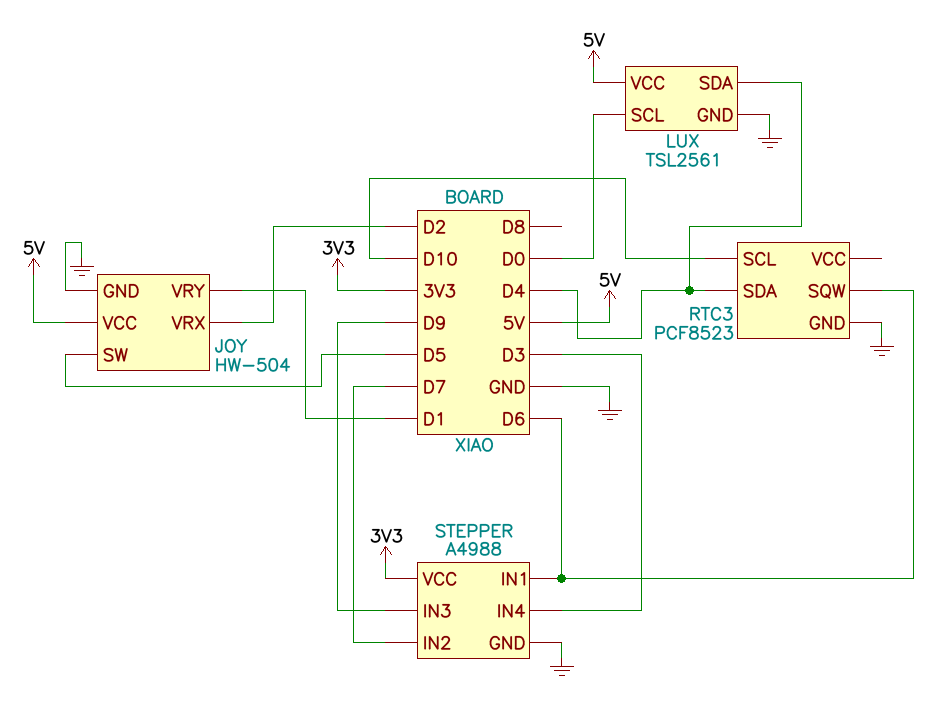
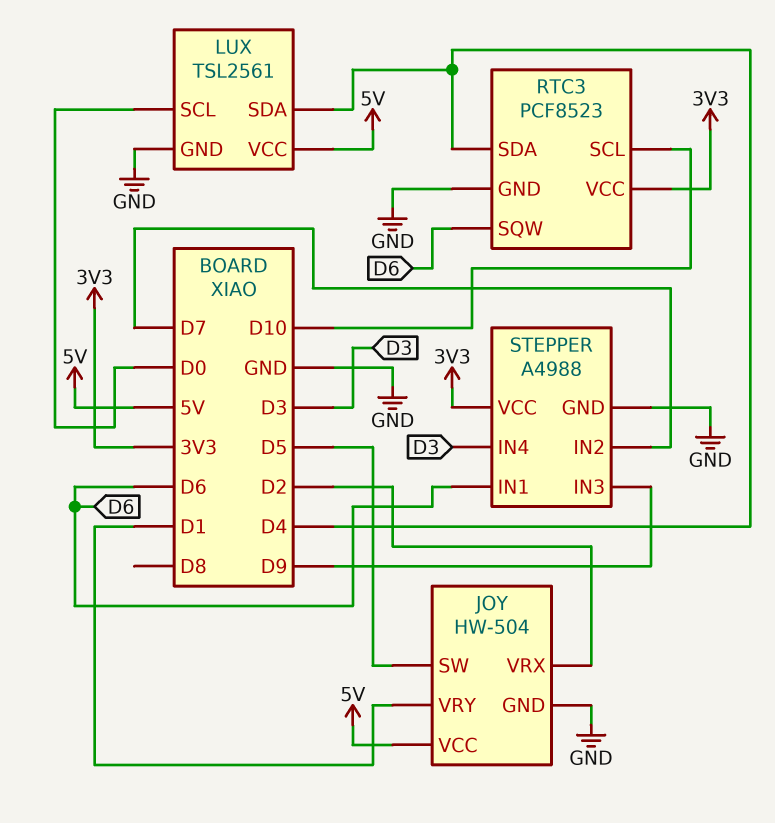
RTC3 pin VCC: none -> 3V3

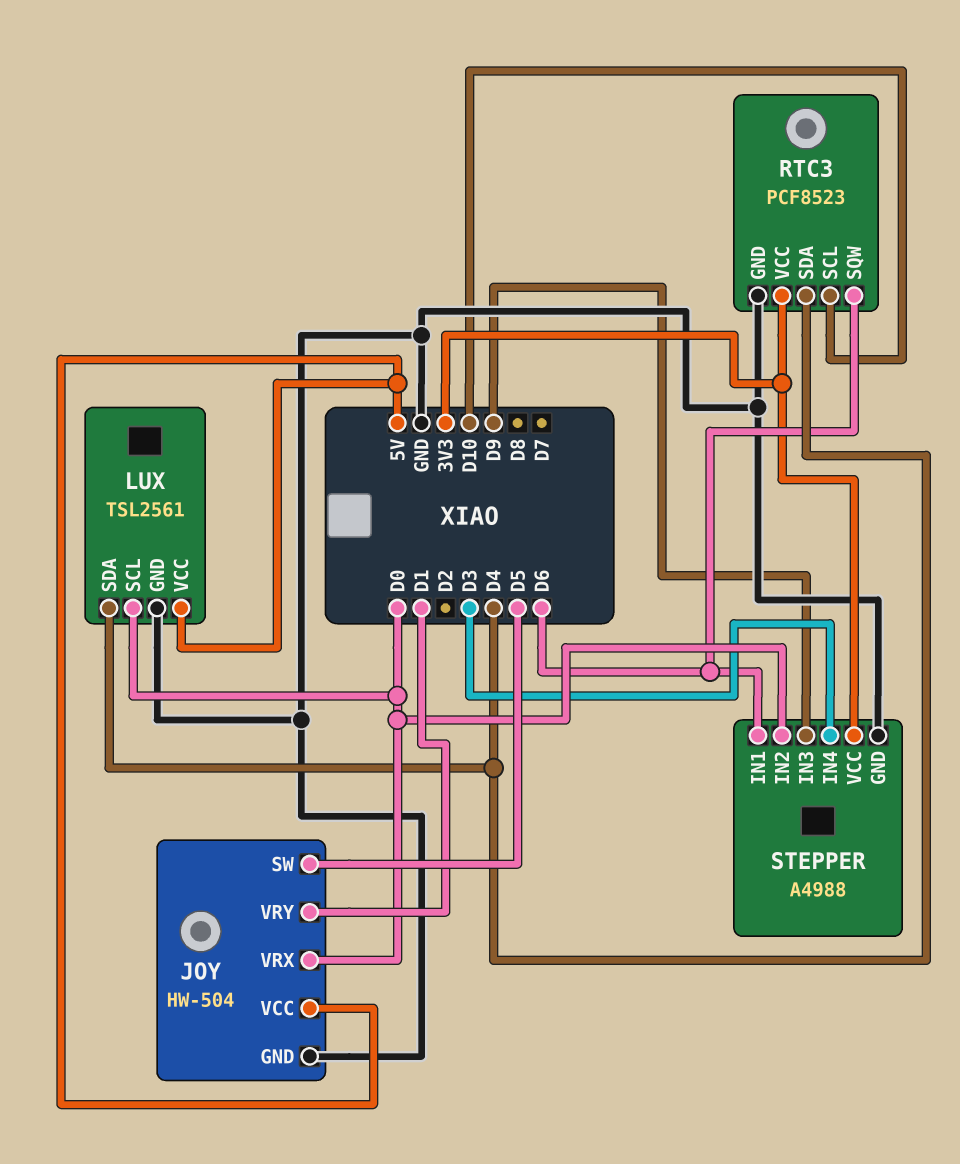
JOY pin VRX: D2 -> D0
STEPPER pin IN2: D7 -> D0

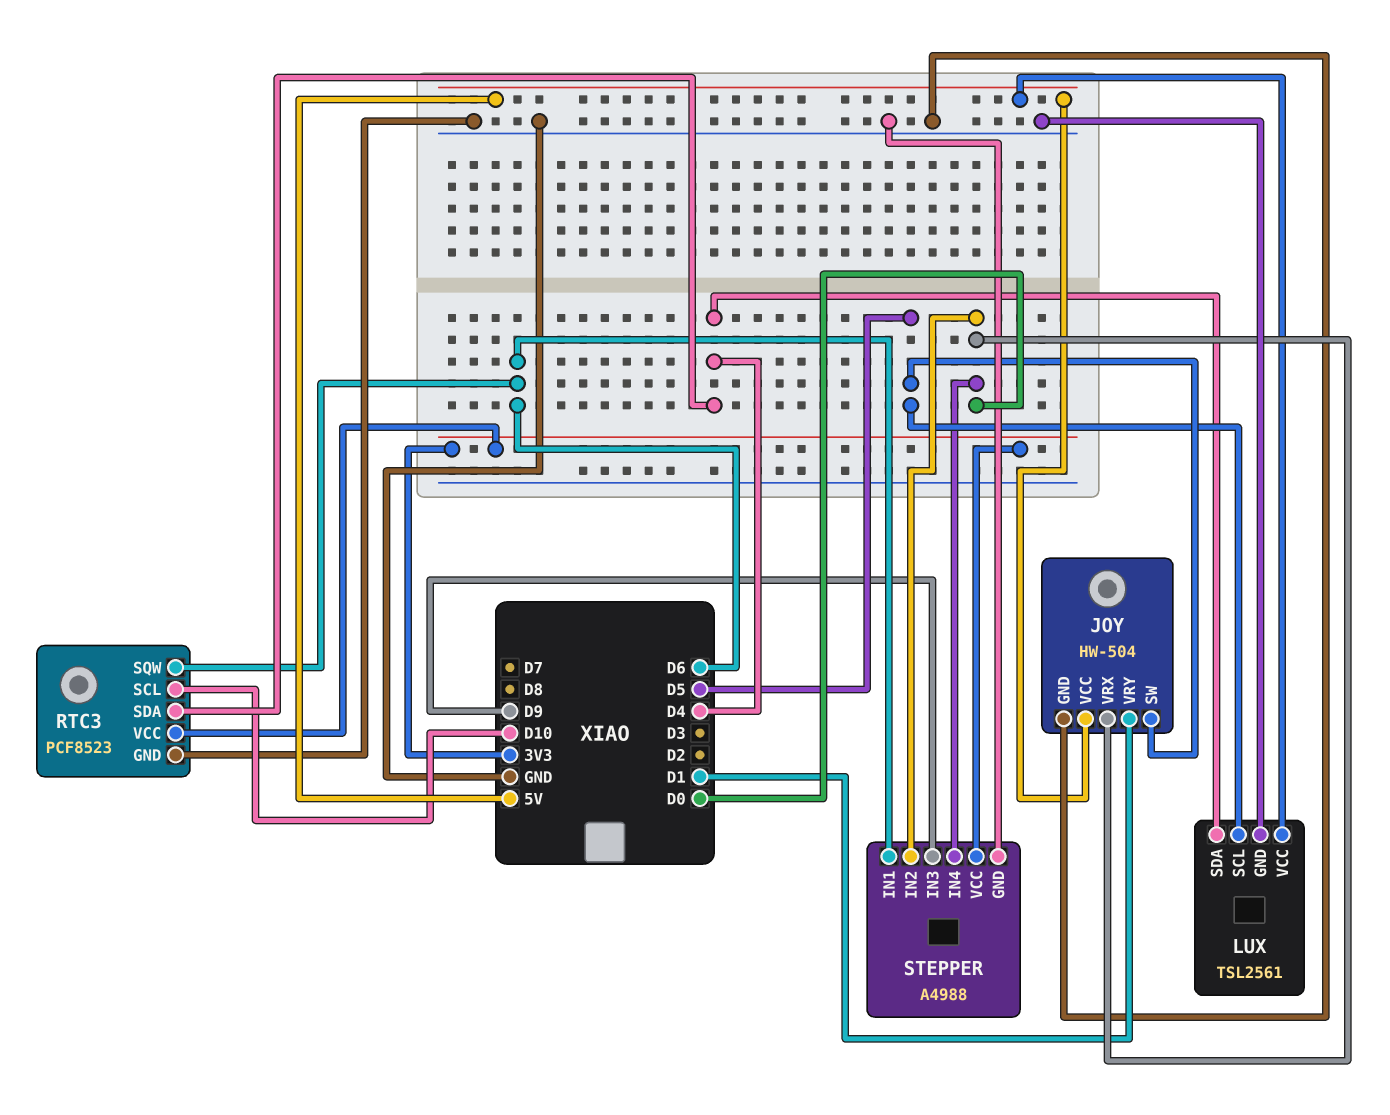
LUX pin SCL: D0 -> D5
STEPPER pin IN4: D3 -> D0

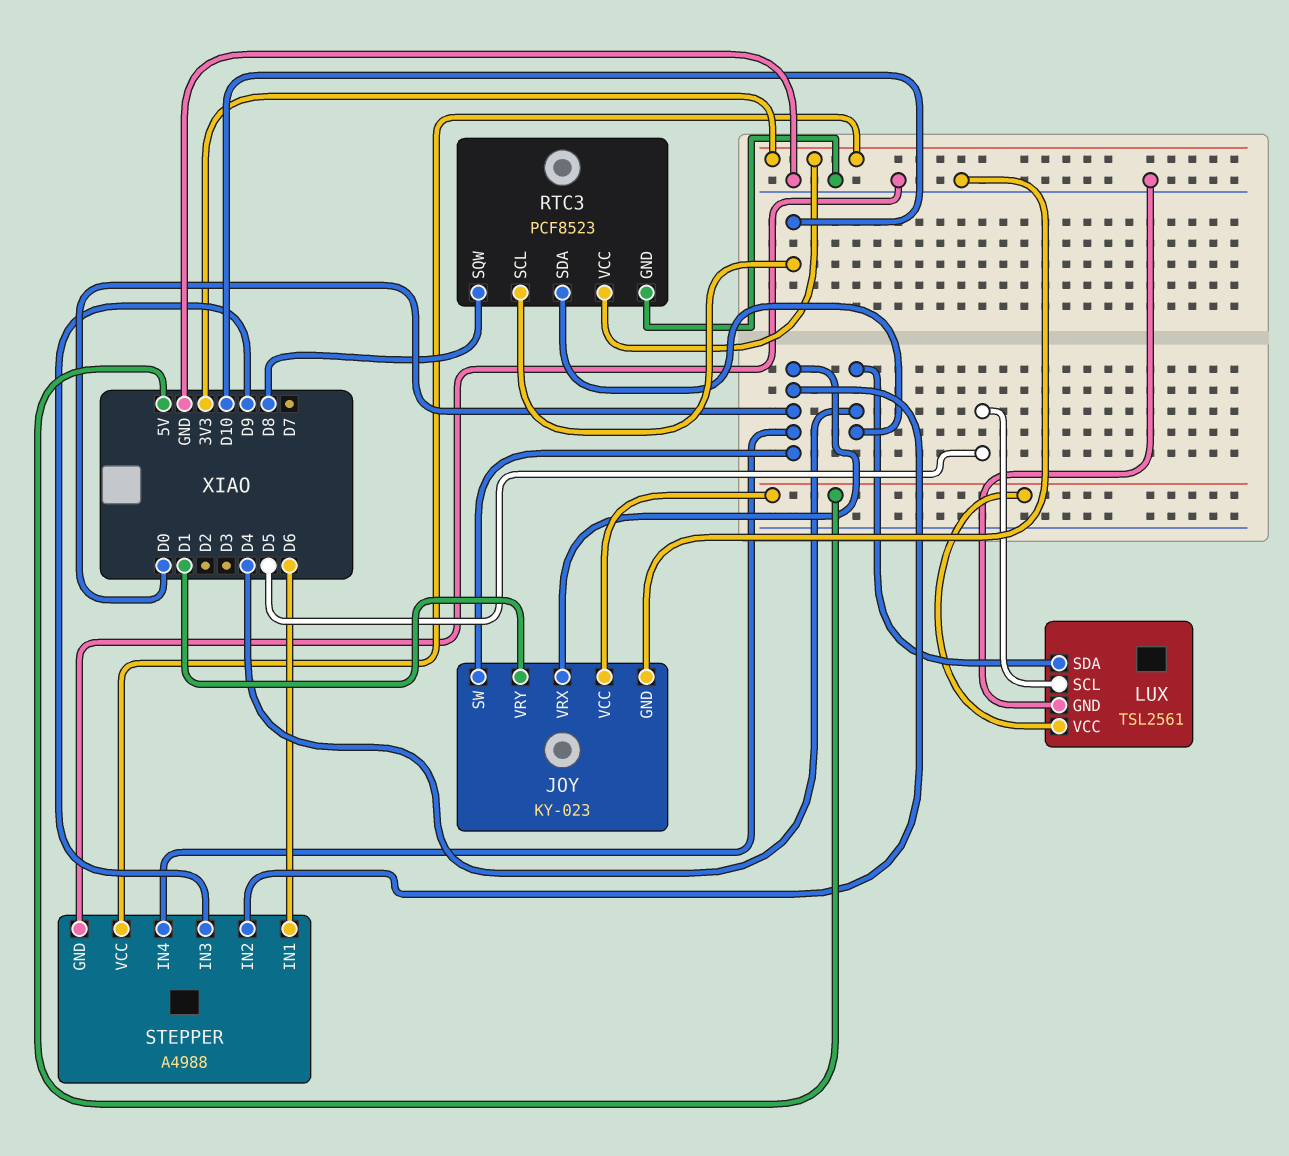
JOY: HW-504 -> KY-023
JOY pin SW: D5 -> D0
RTC3 pin SQW: D6 -> D8

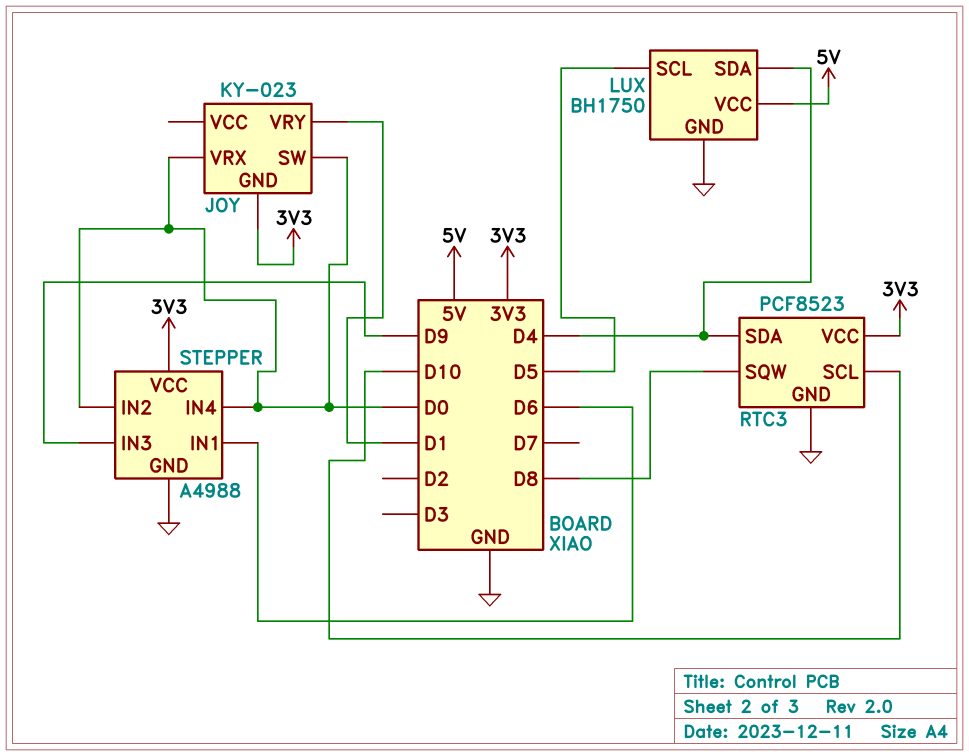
JOY pin GND: GND -> 3V3
JOY pin VCC: 5V -> none
LUX: TSL2561 -> BH1750

